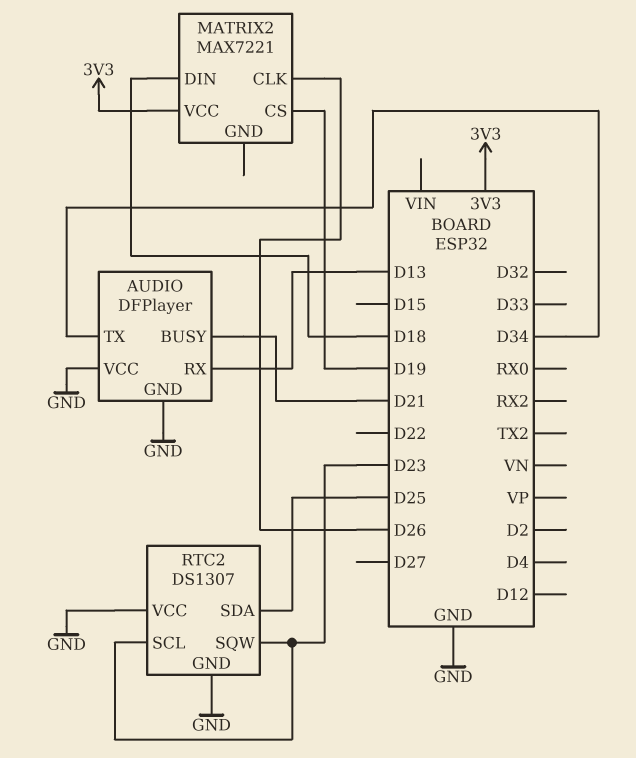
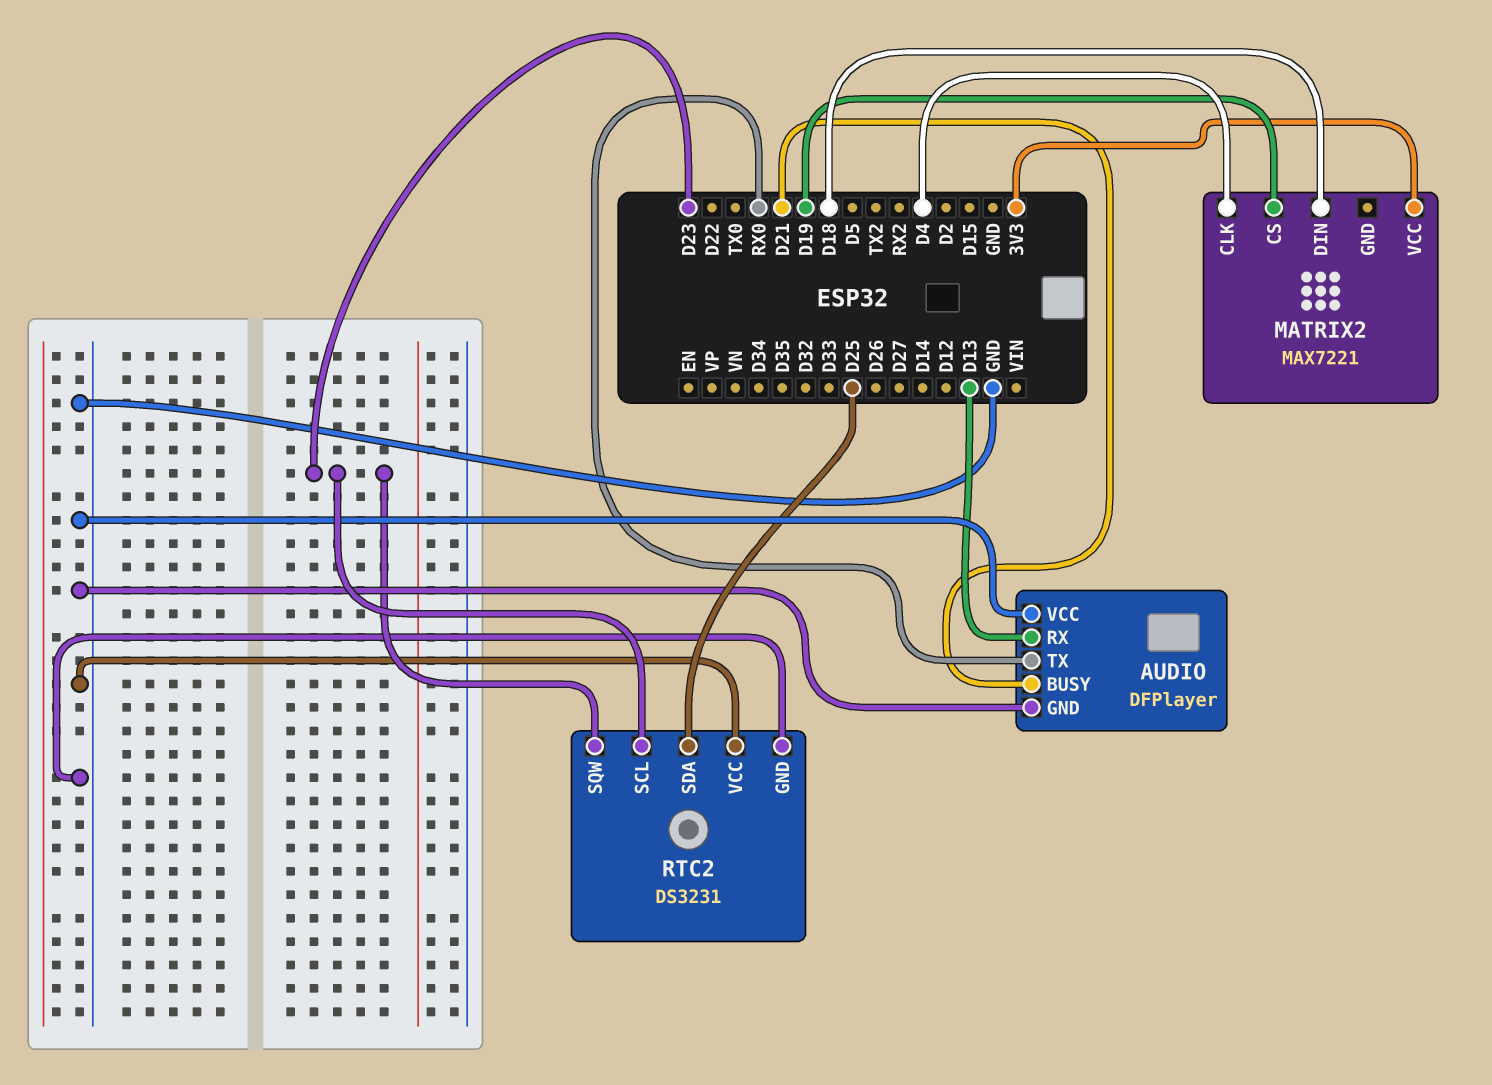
AUDIO pin TX: D34 -> RX0
MATRIX2 pin CLK: D26 -> D4
RTC2: DS1307 -> DS3231

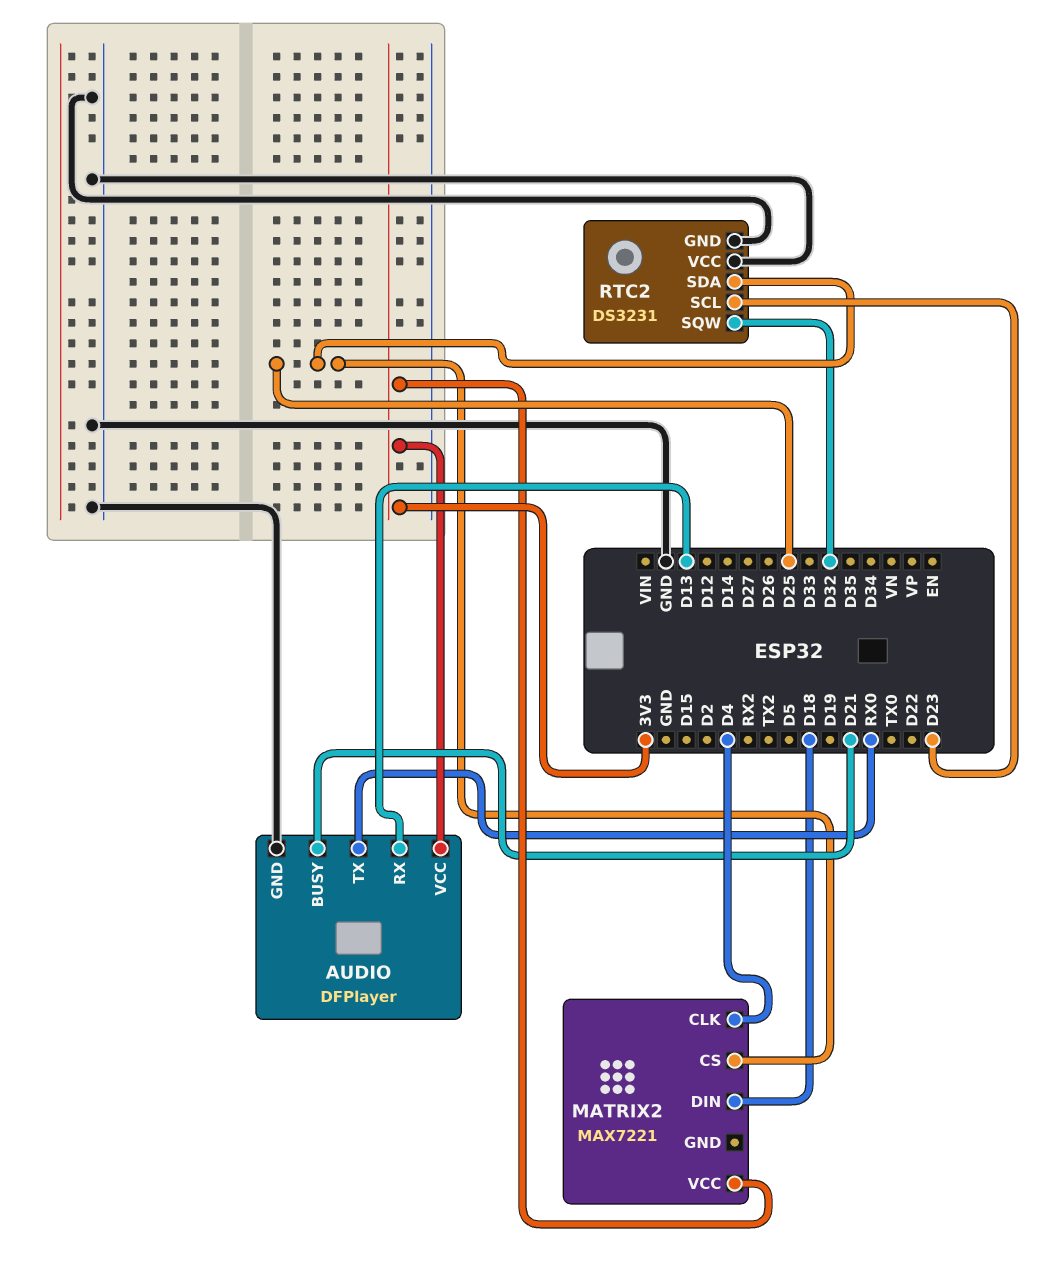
AUDIO pin VCC: GND -> 3V3
MATRIX2 pin CS: D19 -> D25
RTC2 pin SQW: D23 -> D32

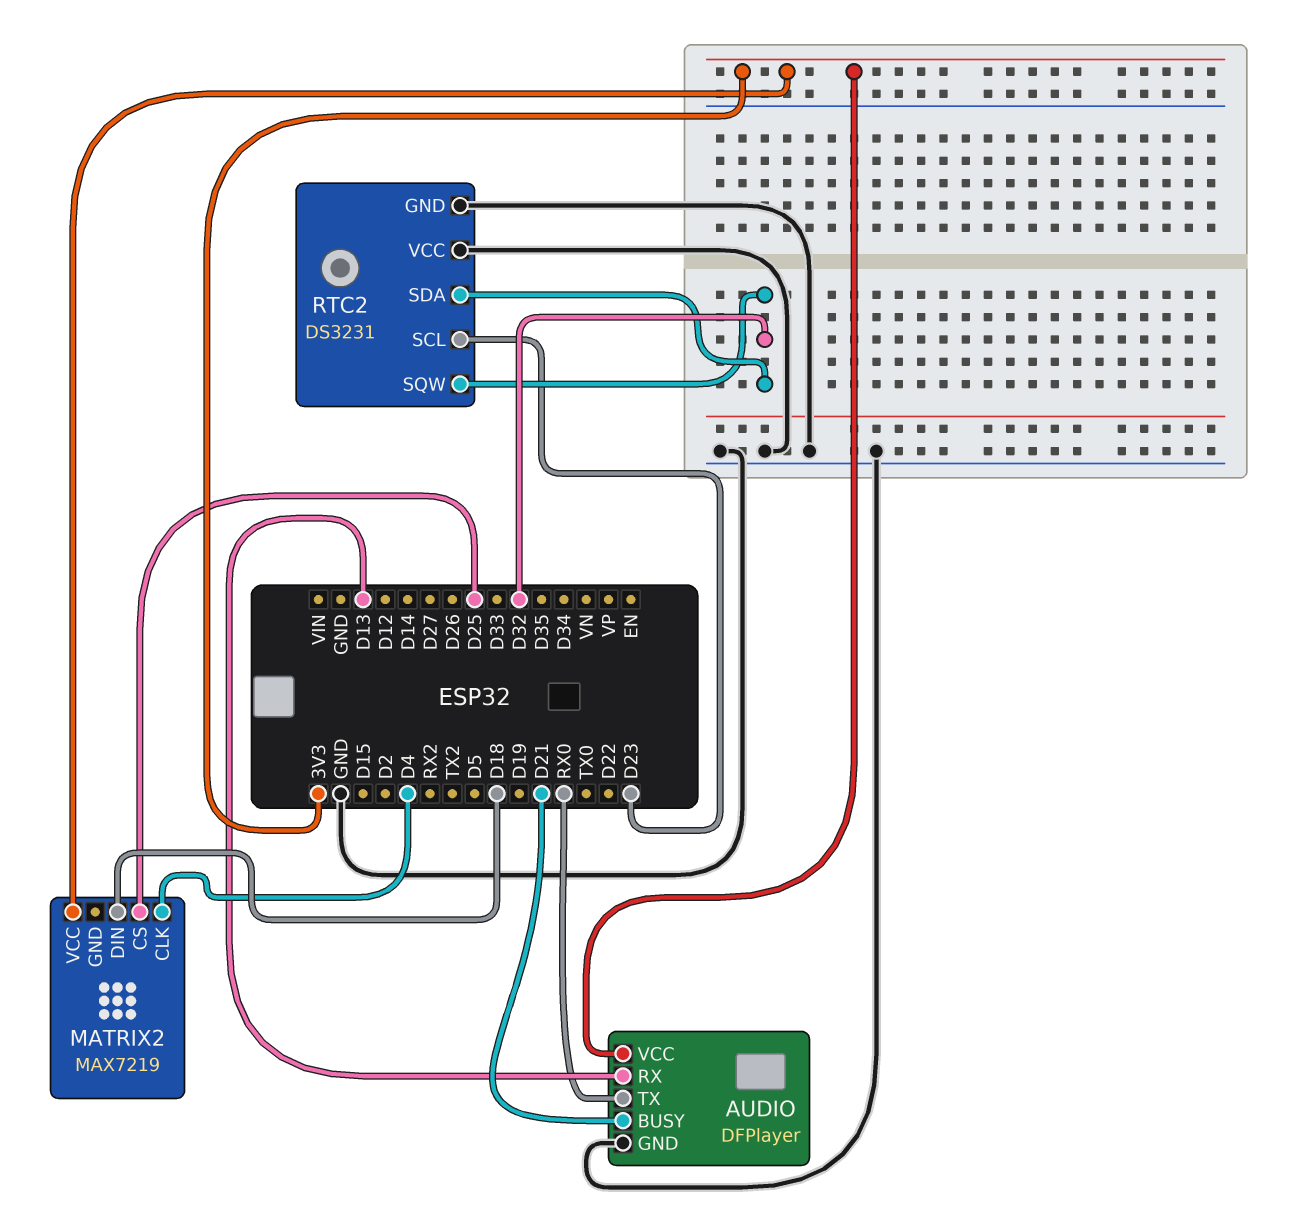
MATRIX2: MAX7221 -> MAX7219
RTC2 pin SDA: D25 -> D32

